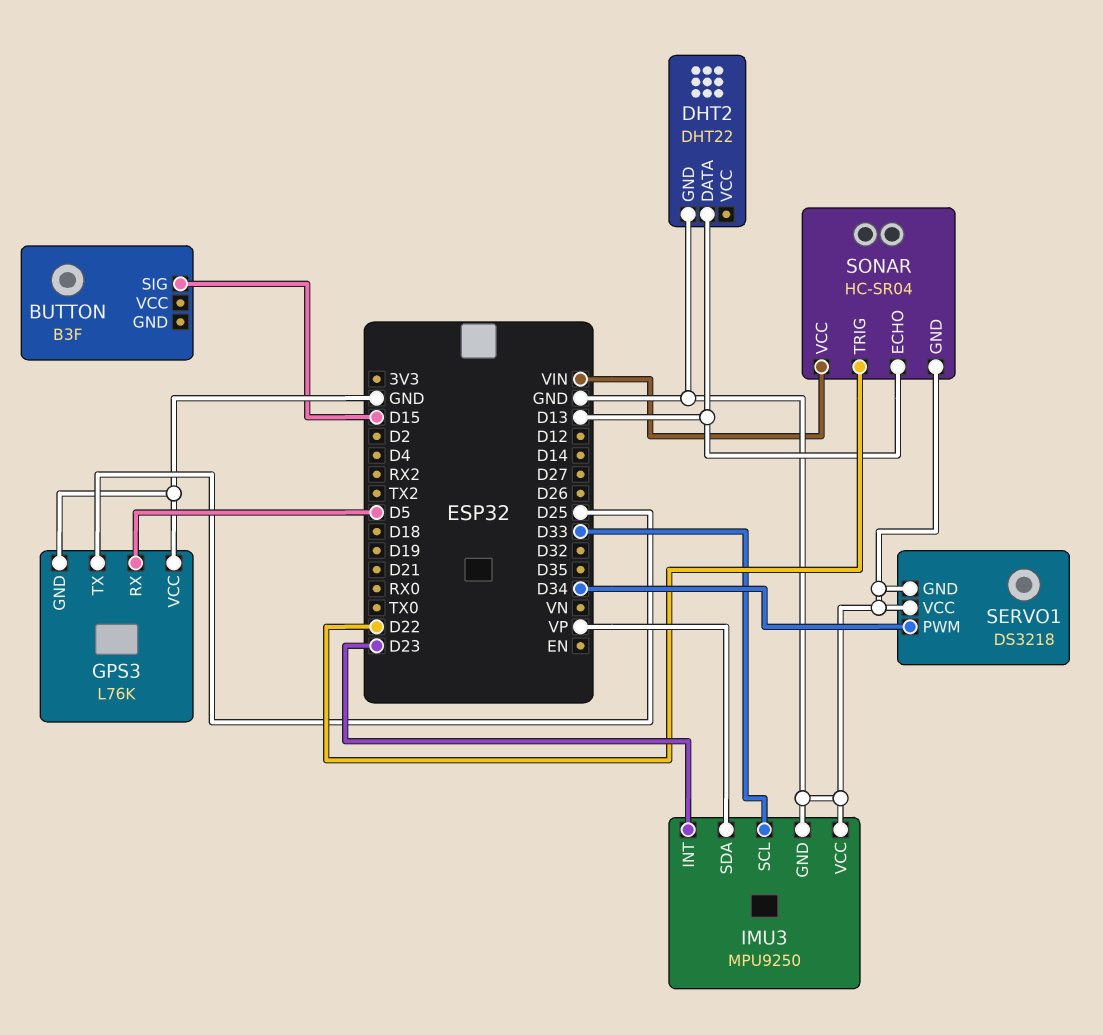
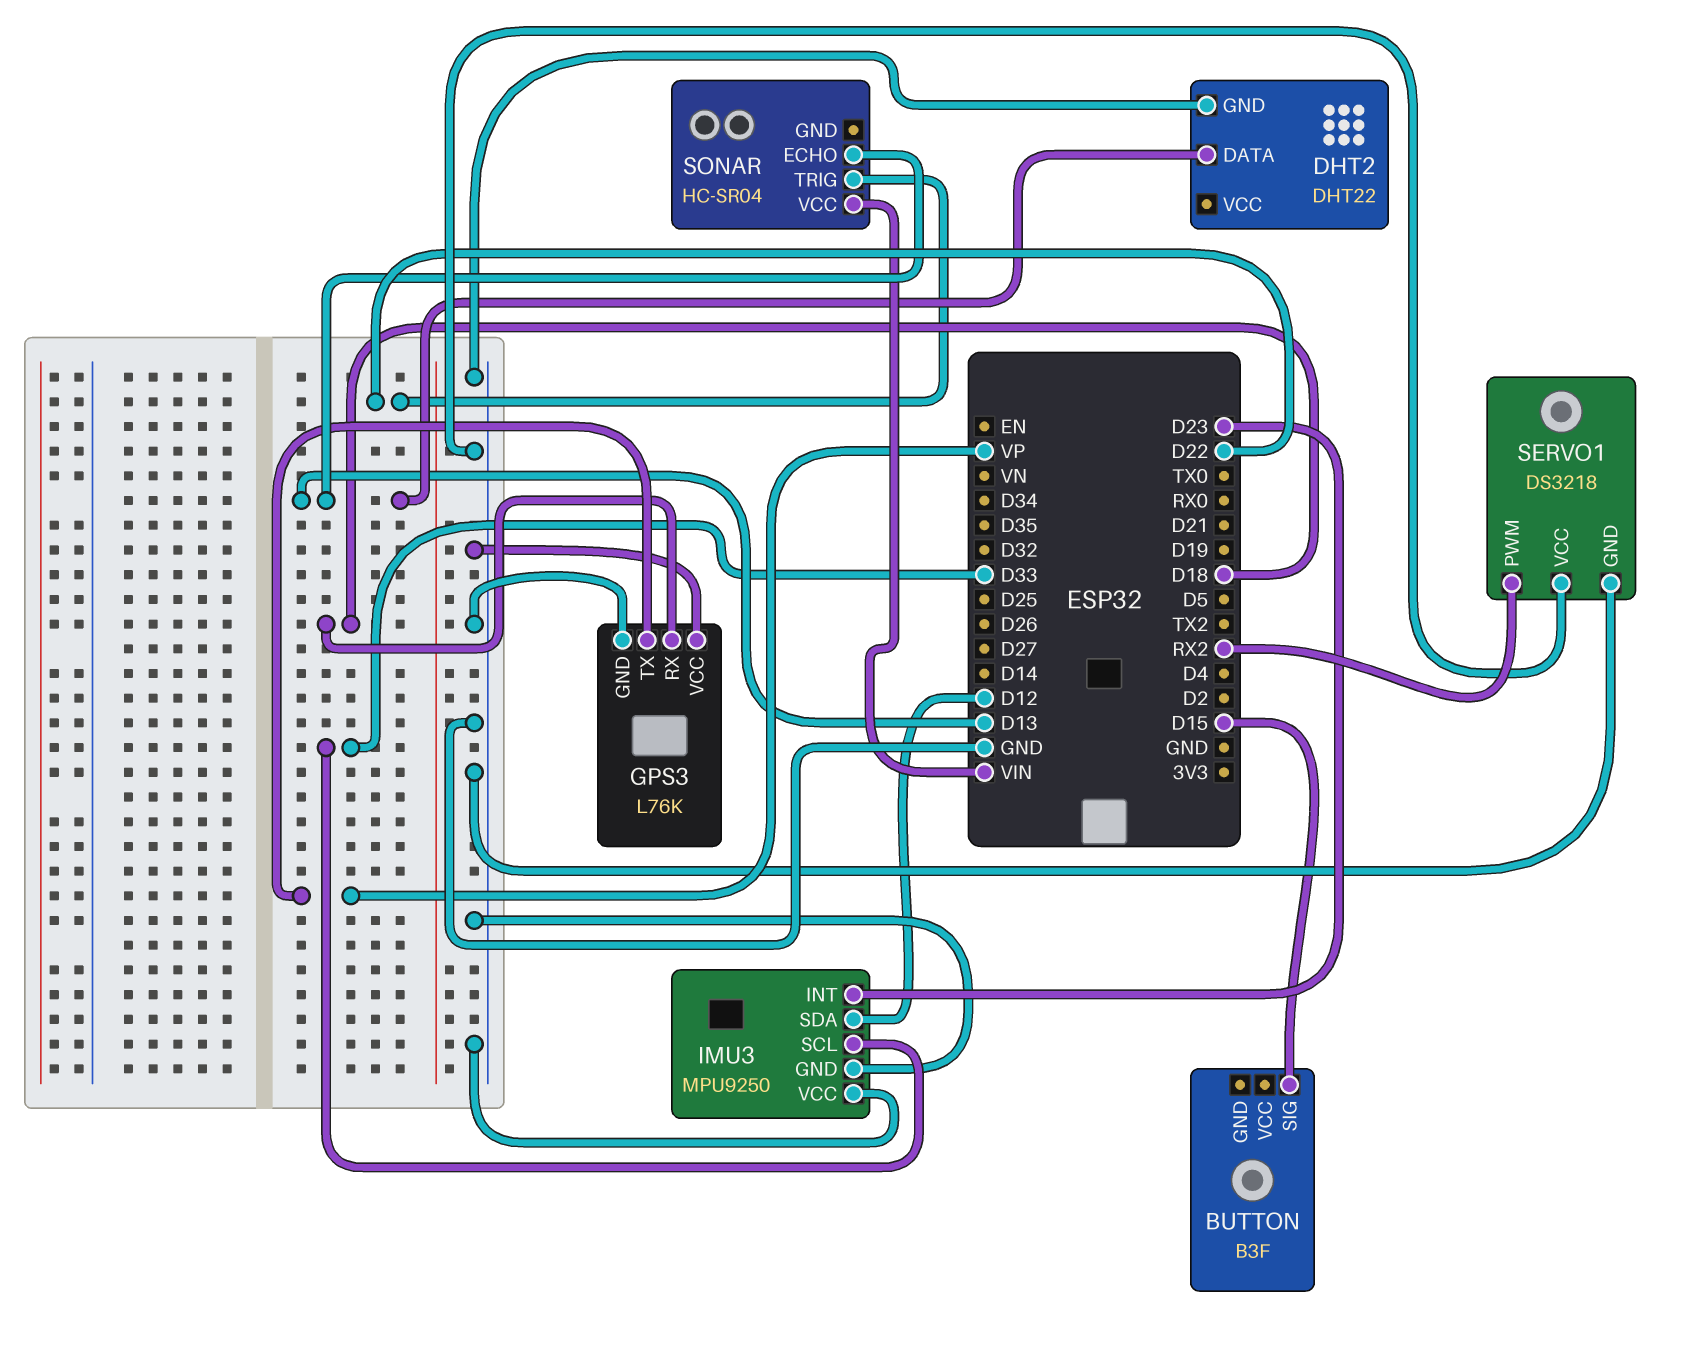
GPS3 pin RX: D5 -> D18
GPS3 pin TX: D25 -> VP
IMU3 pin SDA: VP -> D12
SERVO1 pin PWM: D34 -> RX2
SONAR pin GND: GND -> none

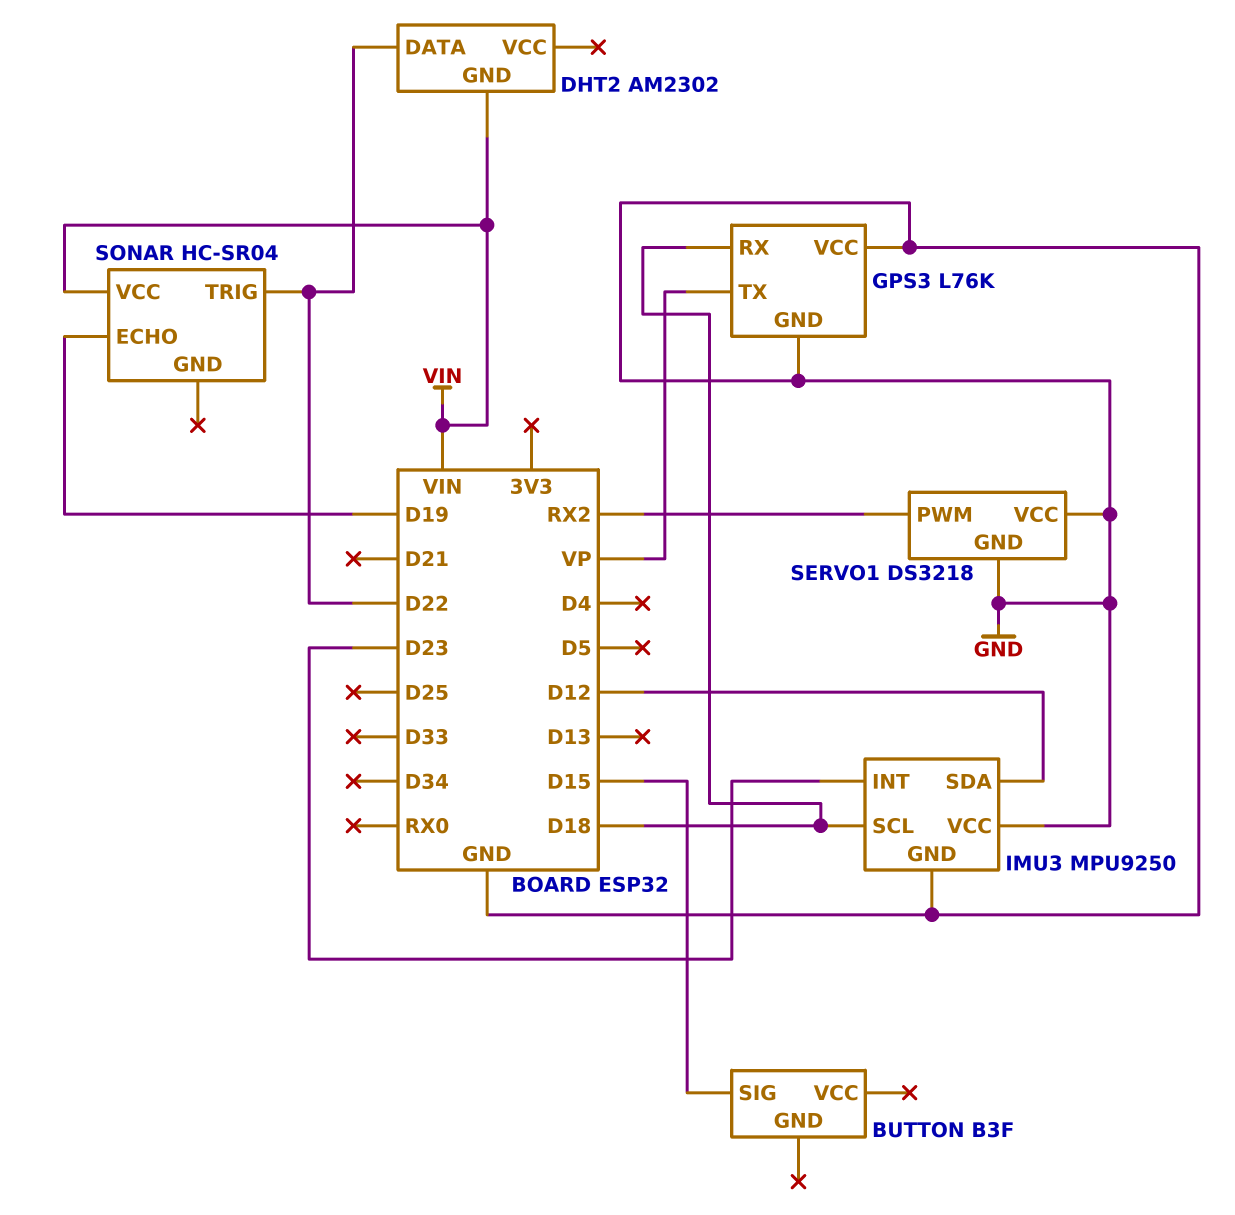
DHT2: DHT22 -> AM2302
DHT2 pin DATA: D13 -> D22
DHT2 pin GND: GND -> VIN
IMU3 pin SCL: D33 -> D18
SONAR pin ECHO: D13 -> D19

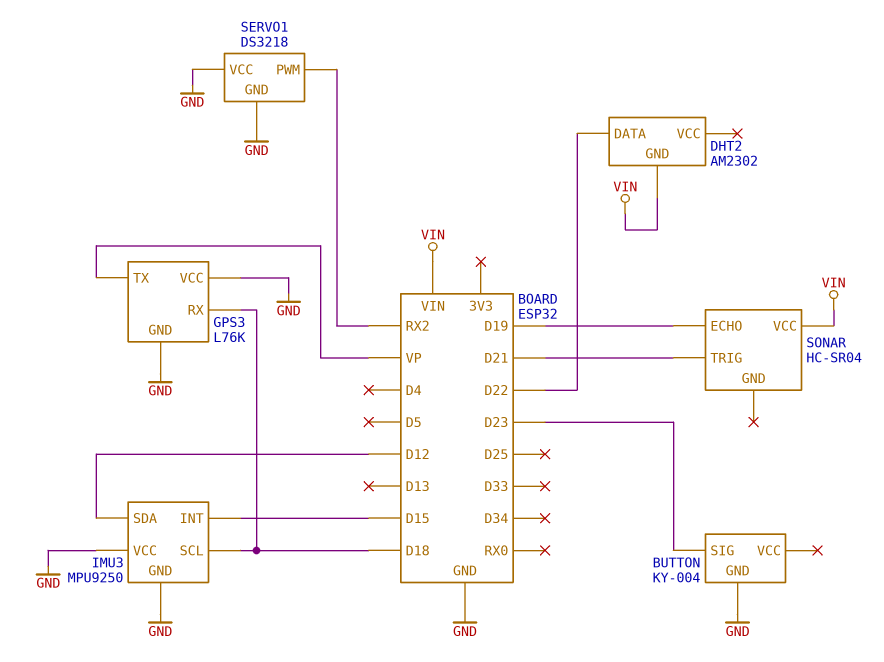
BUTTON: B3F -> KY-004
BUTTON pin GND: none -> GND
BUTTON pin SIG: D15 -> D23
IMU3 pin INT: D23 -> D15
SONAR pin TRIG: D22 -> D21

